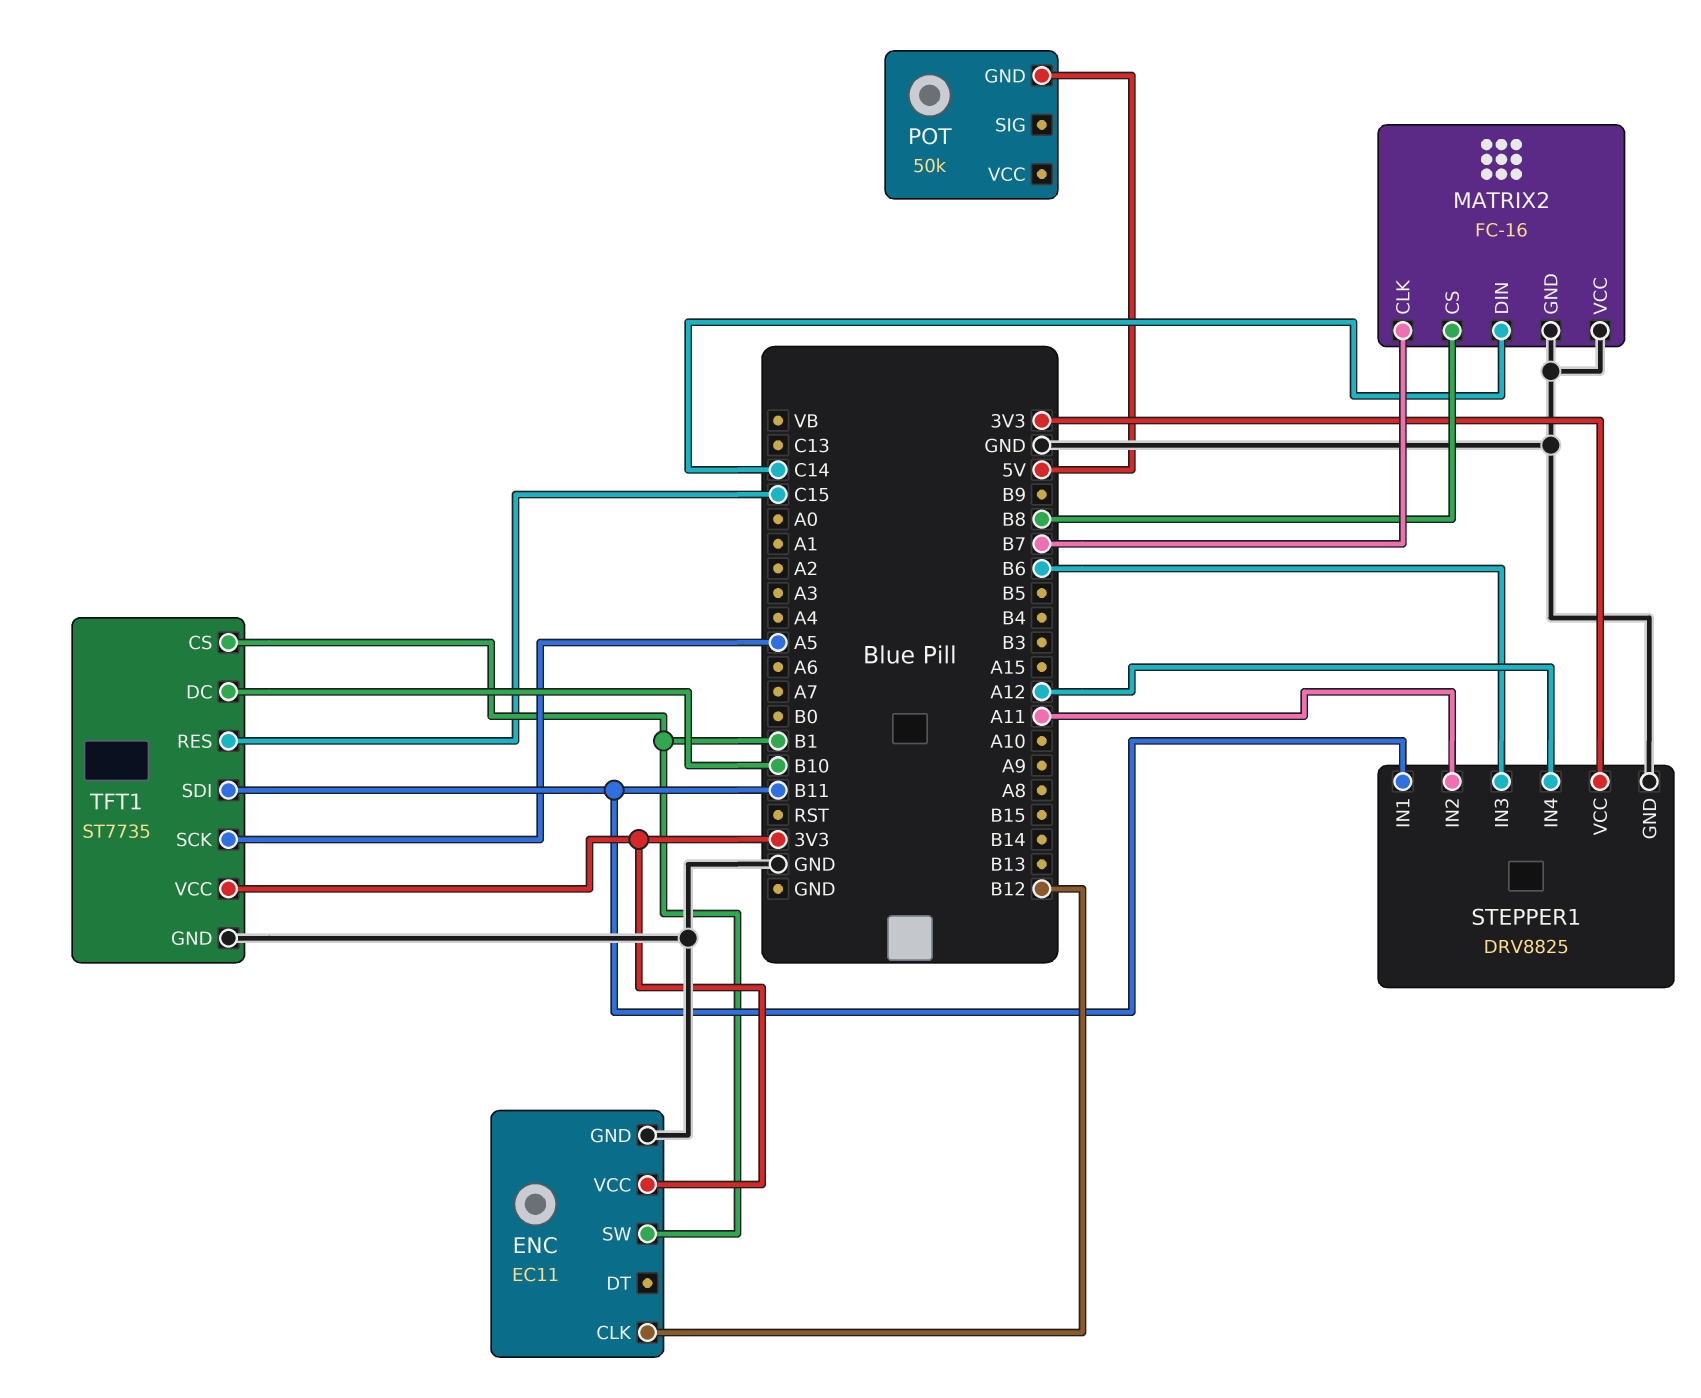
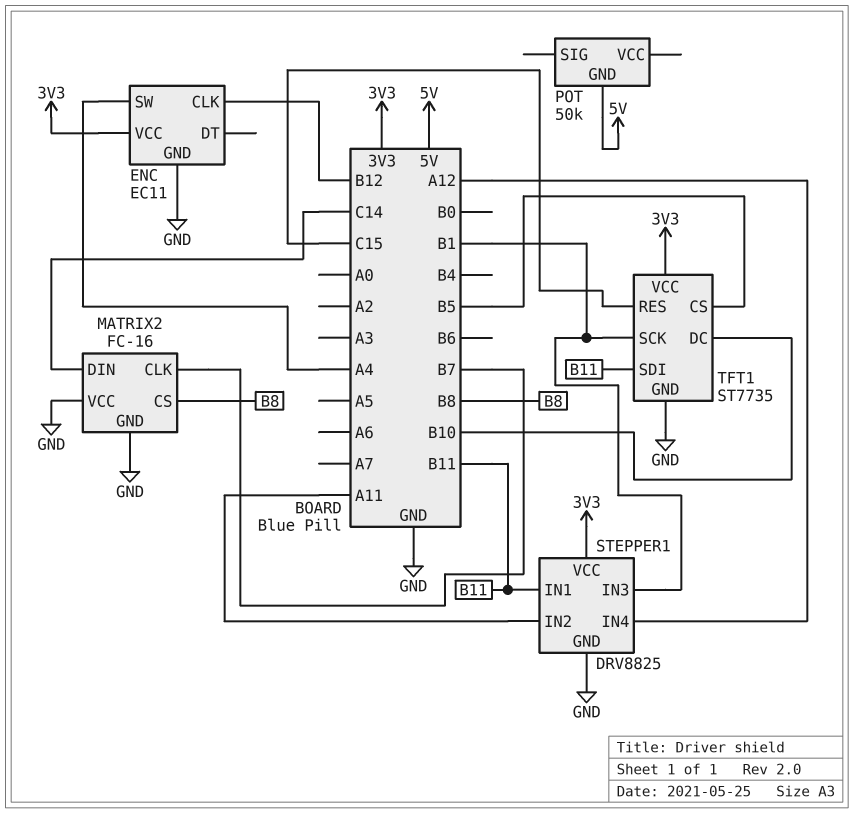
ENC pin SW: B1 -> A4
STEPPER1 pin IN3: B6 -> B1
TFT1 pin CS: B1 -> B5
TFT1 pin SCK: A5 -> B1

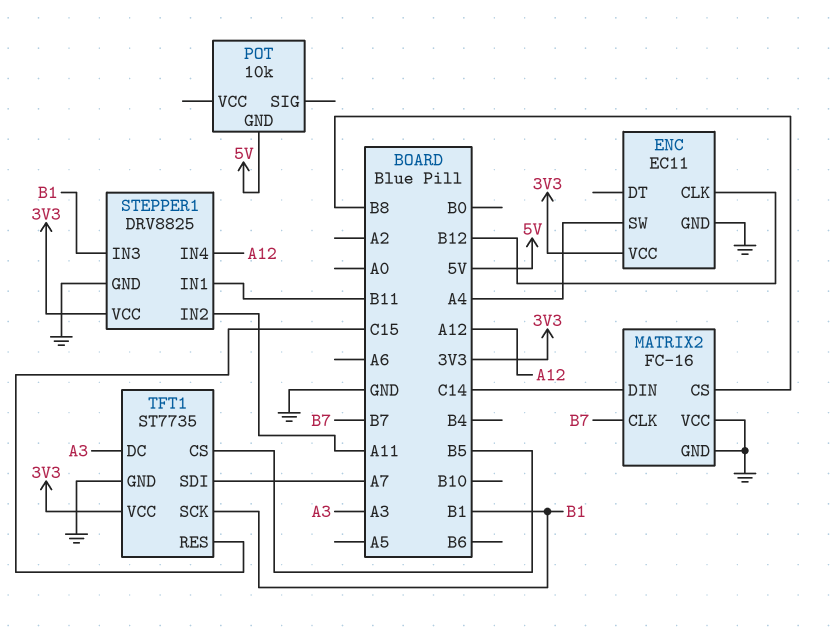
POT: 50k -> 10k
TFT1 pin DC: B10 -> A3
TFT1 pin SDI: B11 -> A7

